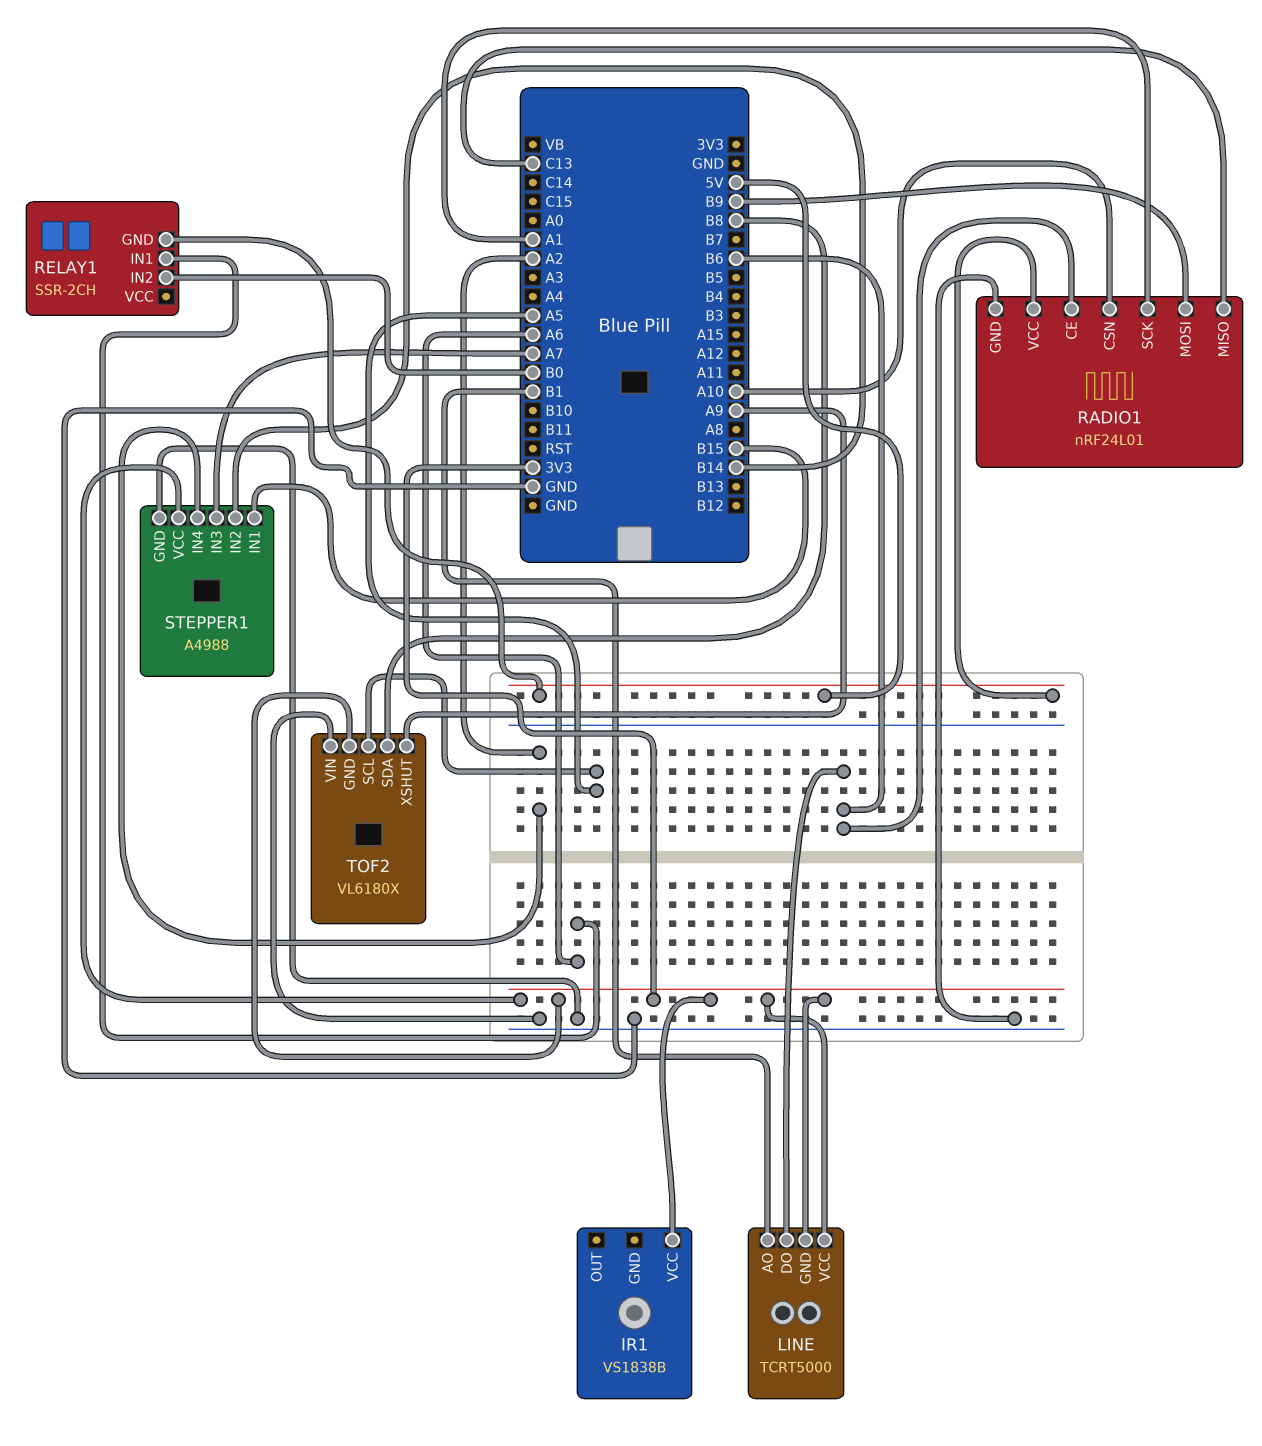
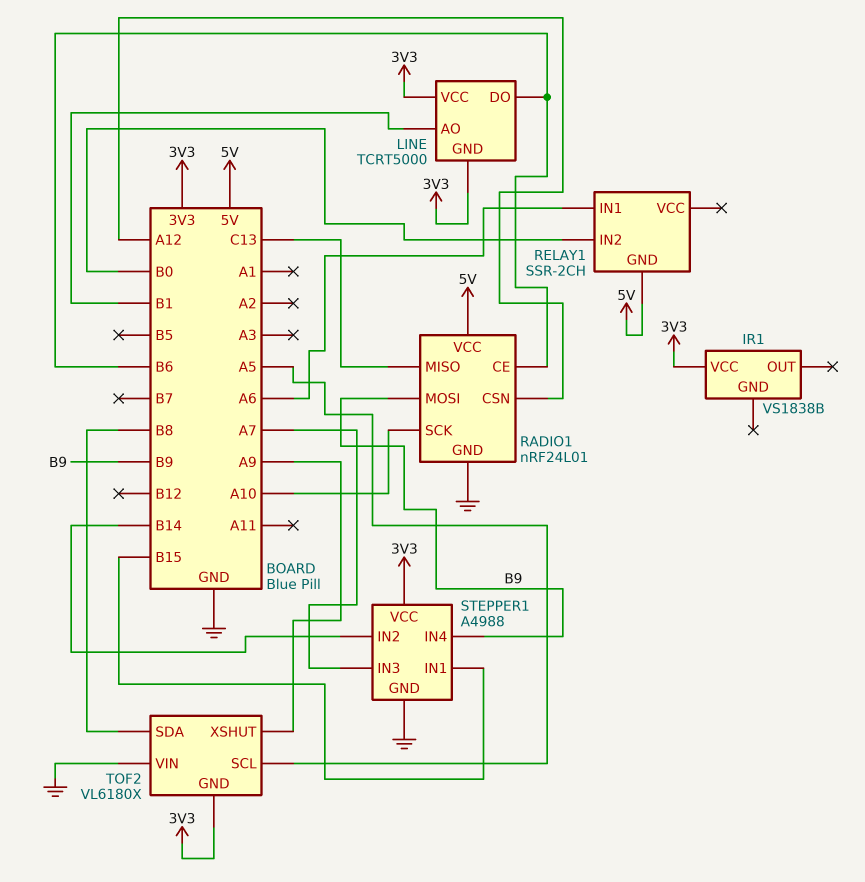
RADIO1 pin CSN: A10 -> A12
RADIO1 pin SCK: A1 -> A10
STEPPER1 pin IN4: A2 -> B9

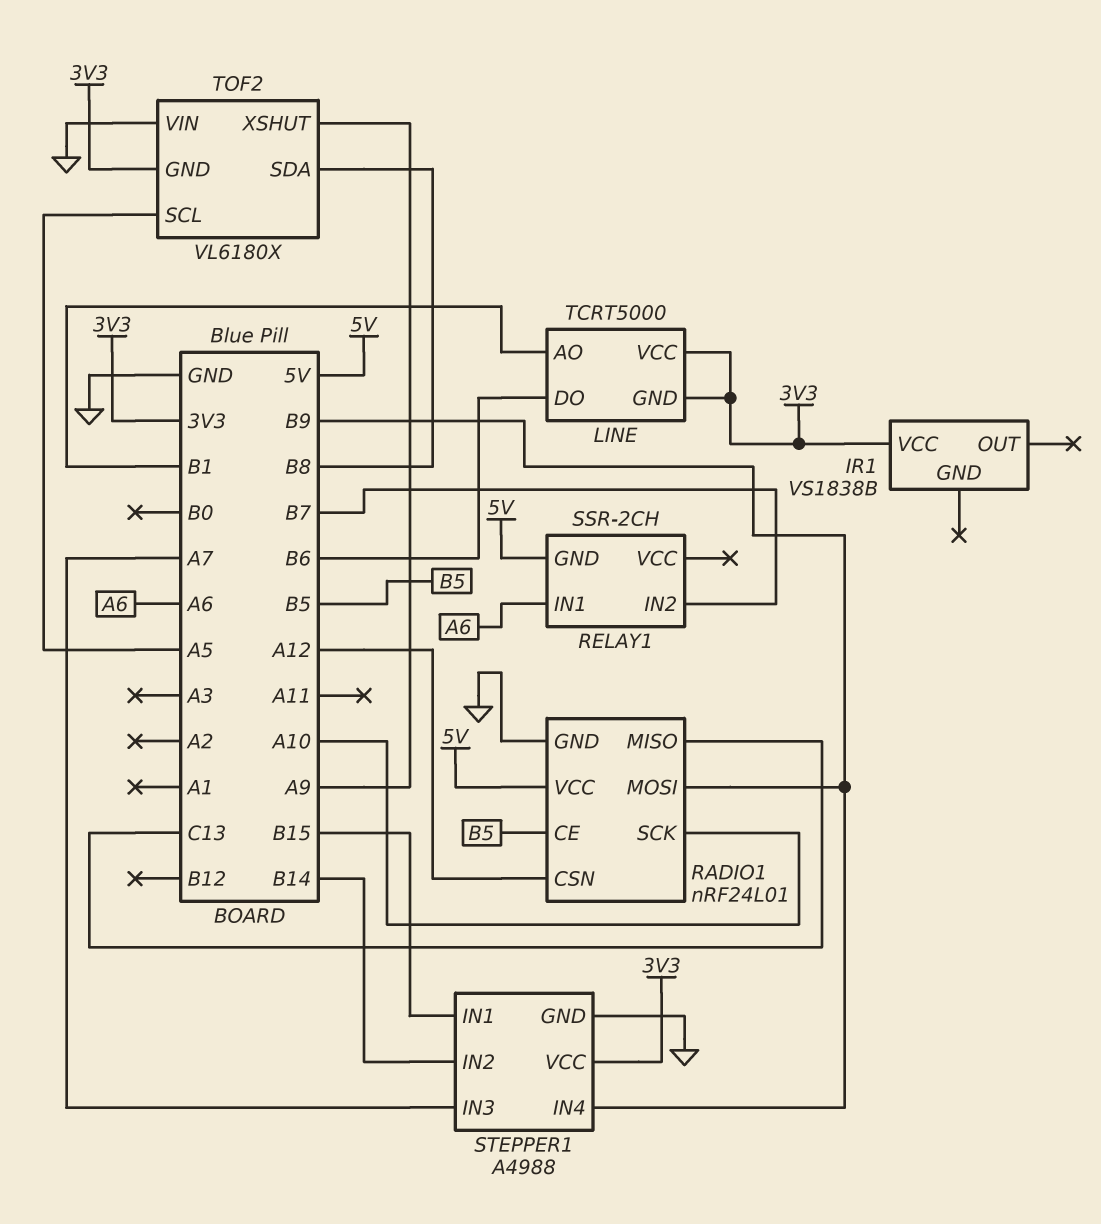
RADIO1 pin CE: B6 -> B5
RELAY1 pin IN2: B0 -> B7

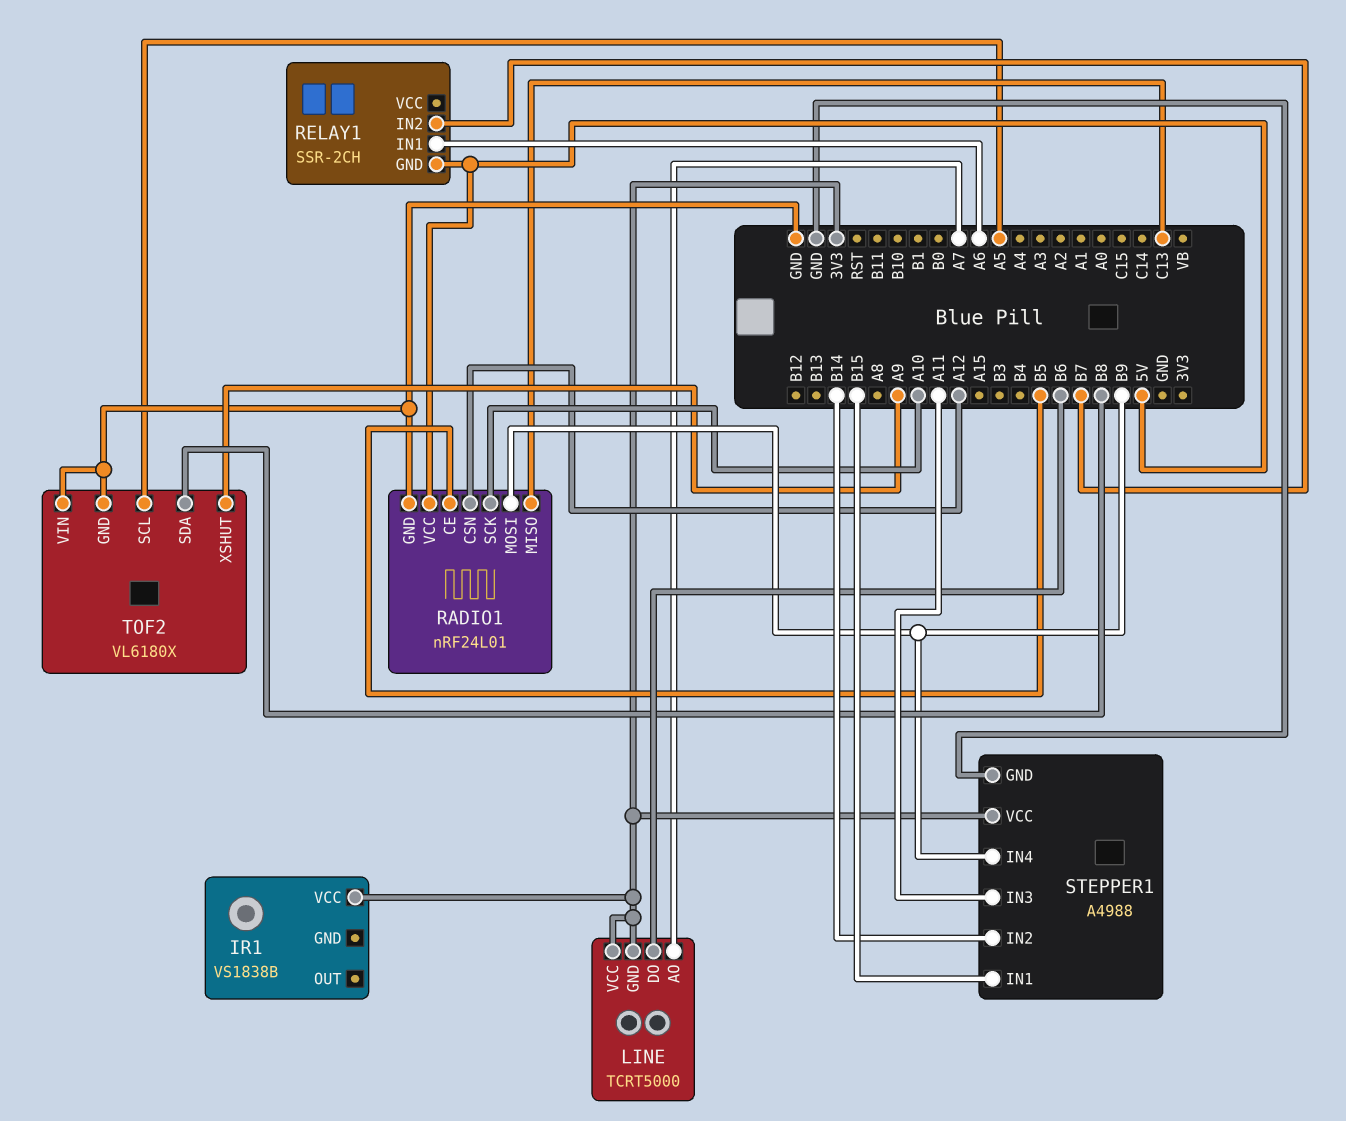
LINE pin AO: B1 -> A7
STEPPER1 pin IN3: A7 -> A11
TOF2 pin GND: 3V3 -> GND

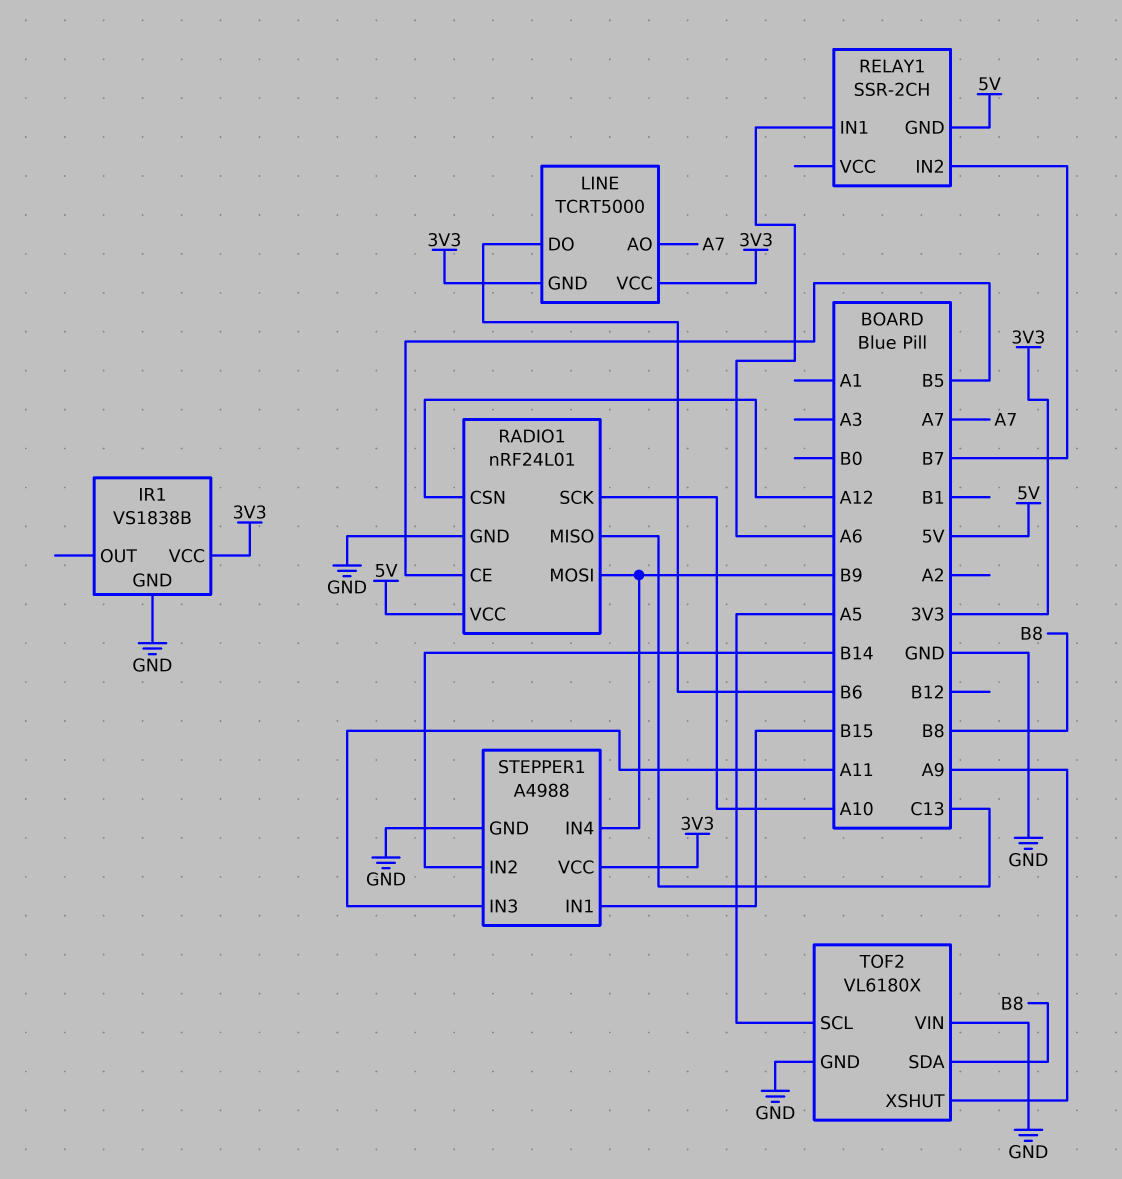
IR1 pin GND: none -> GND

